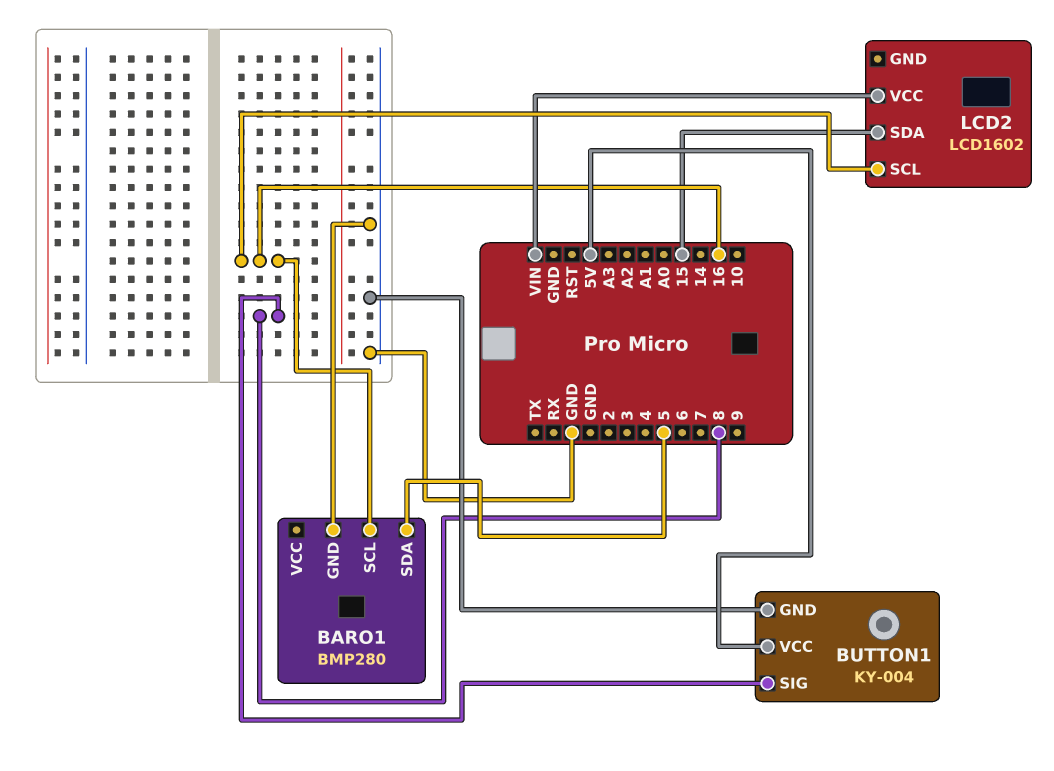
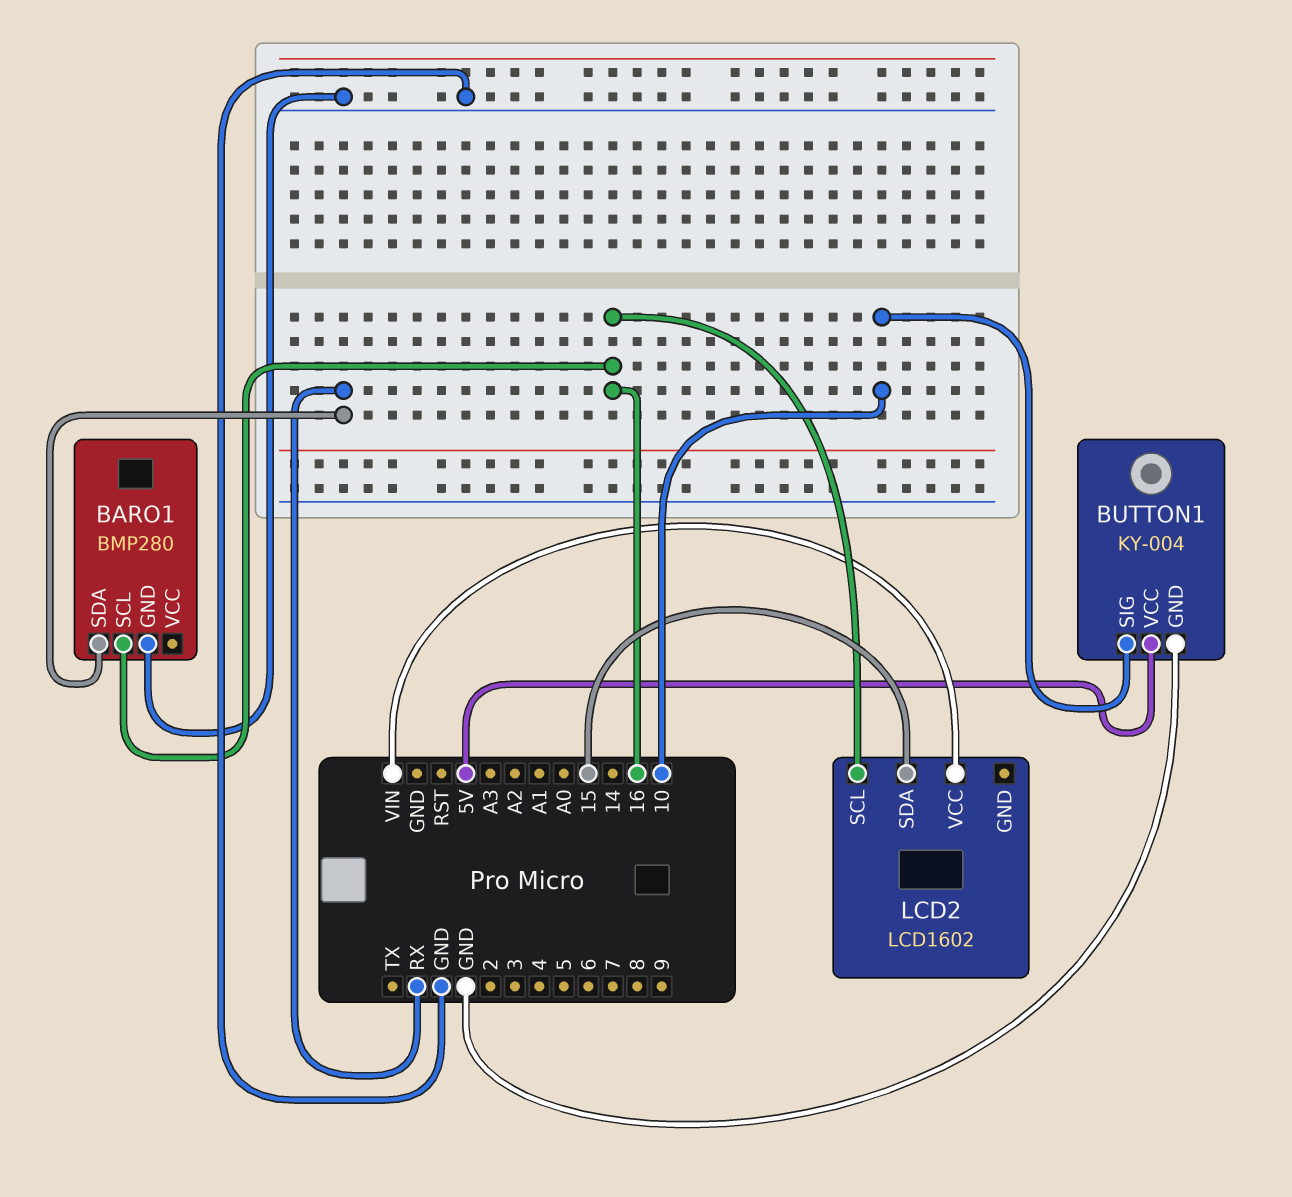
BARO1 pin SDA: 5 -> RX
BUTTON1 pin SIG: 8 -> 10

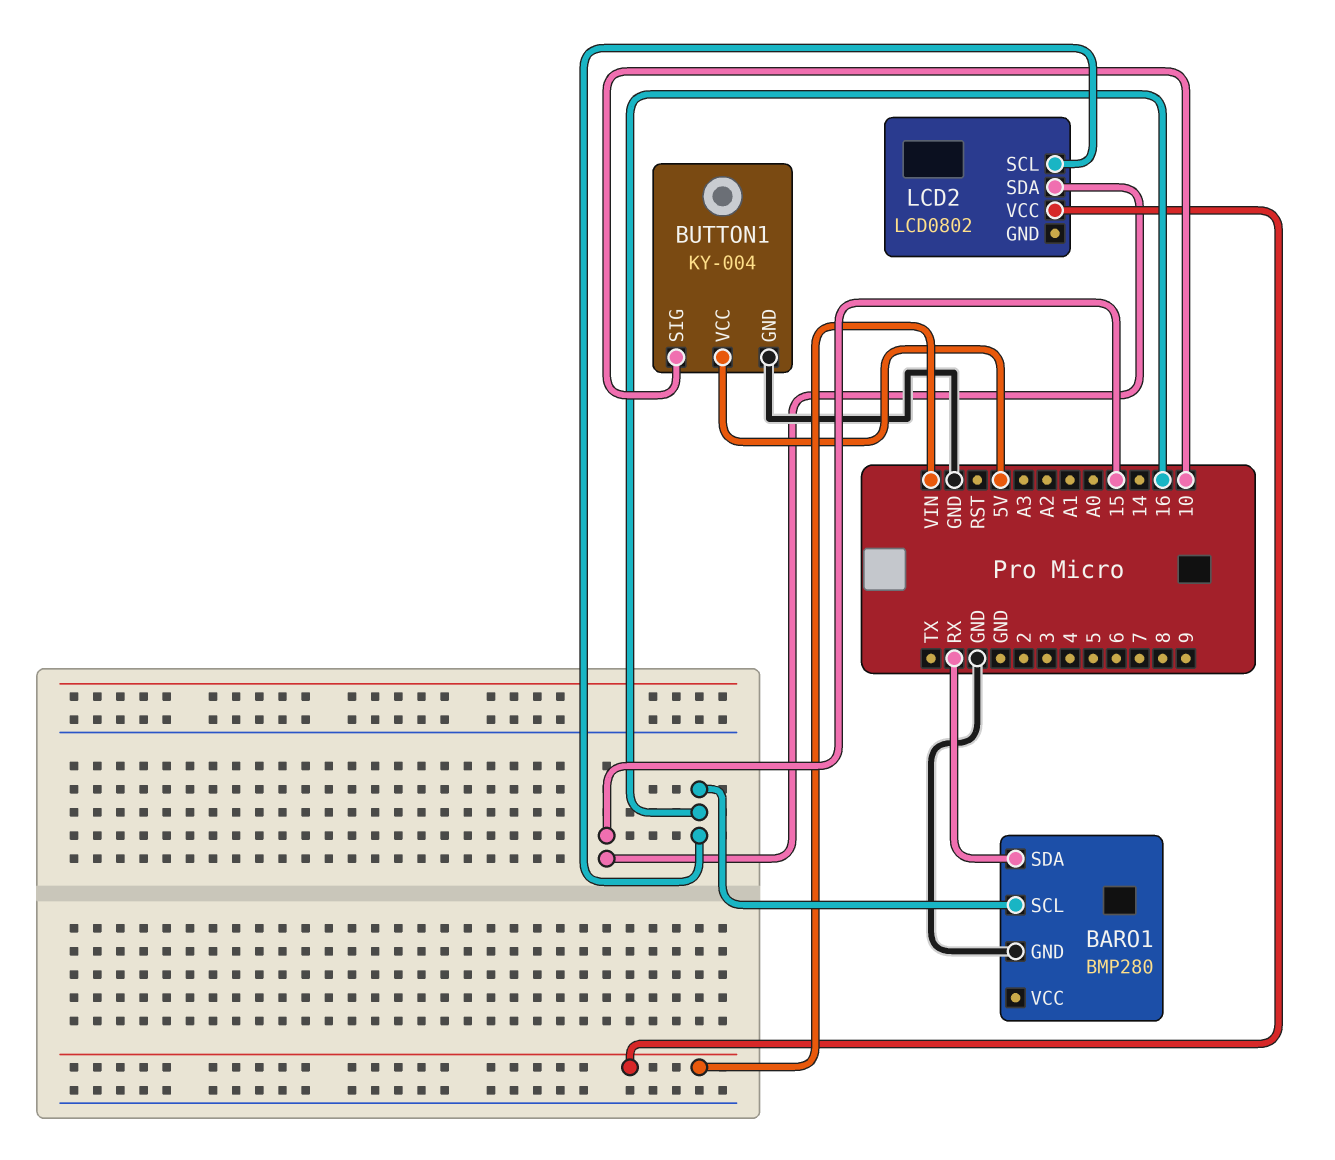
LCD2: LCD1602 -> LCD0802

